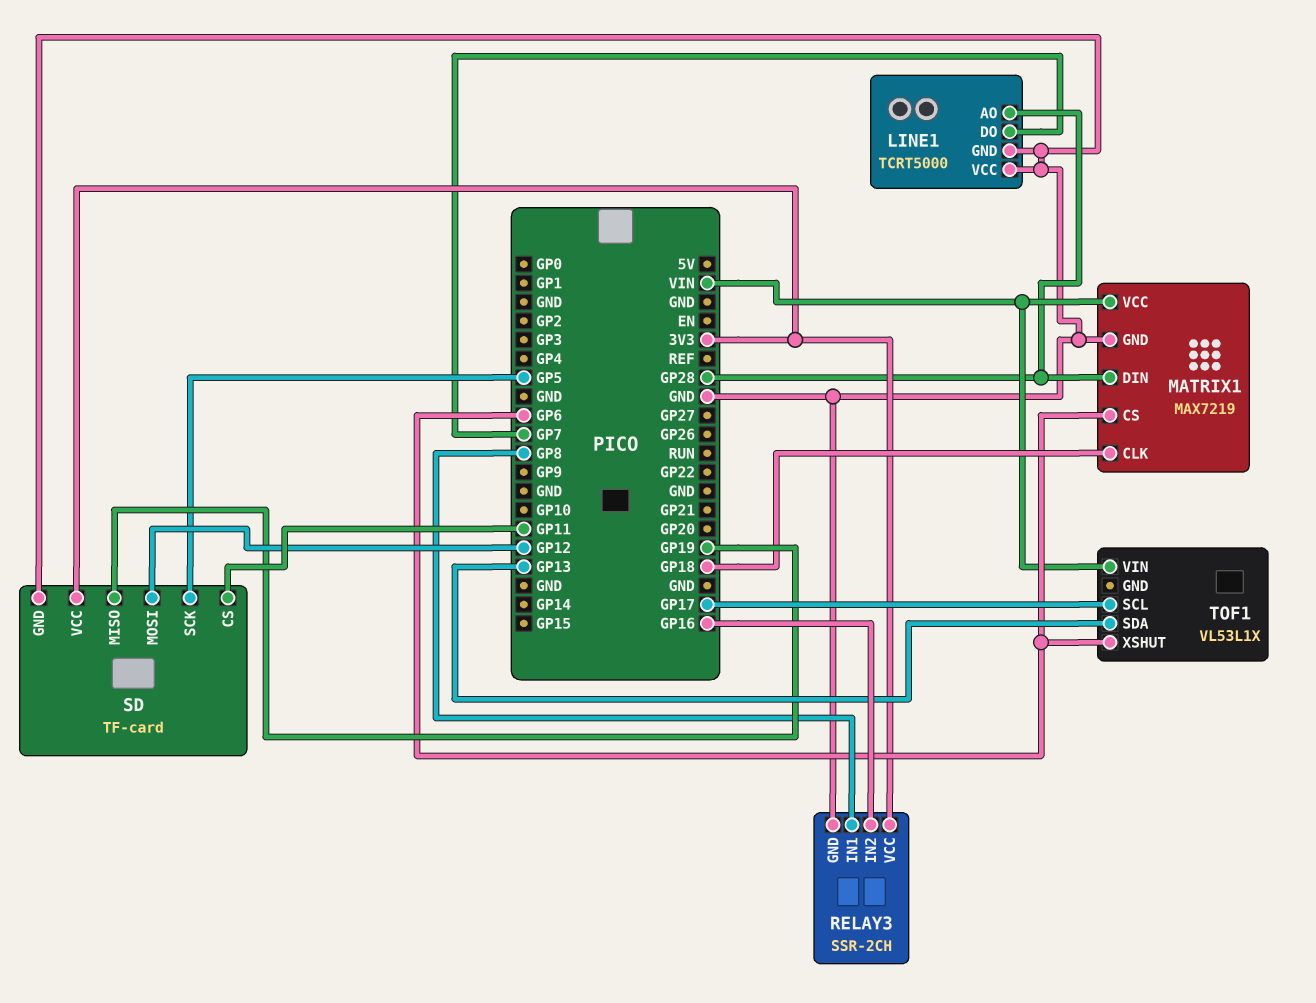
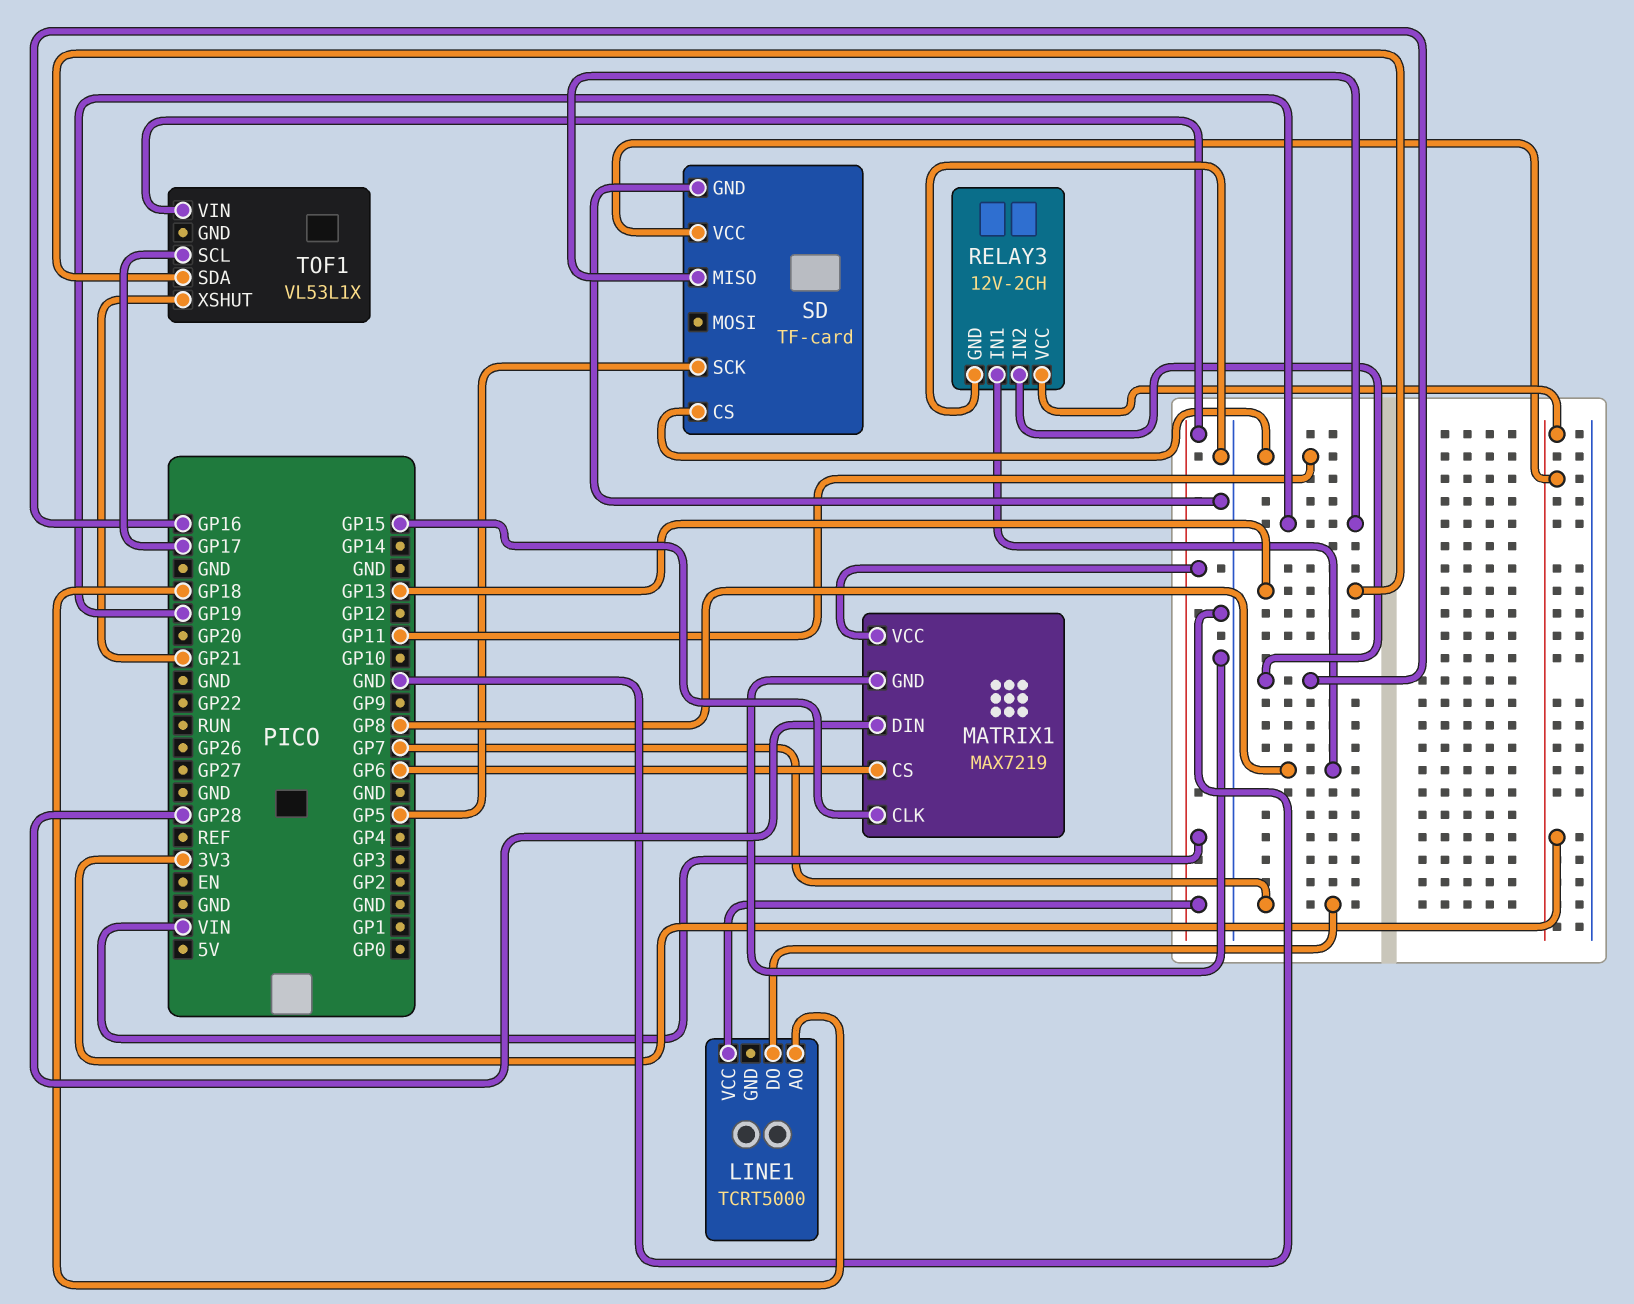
LINE1 pin AO: GP28 -> GP18
LINE1 pin GND: GND -> none
LINE1 pin VCC: GND -> VIN
MATRIX1 pin CLK: GP18 -> GP15
RELAY3: SSR-2CH -> 12V-2CH
SD pin MOSI: GP12 -> none
TOF1 pin XSHUT: GP6 -> GP21

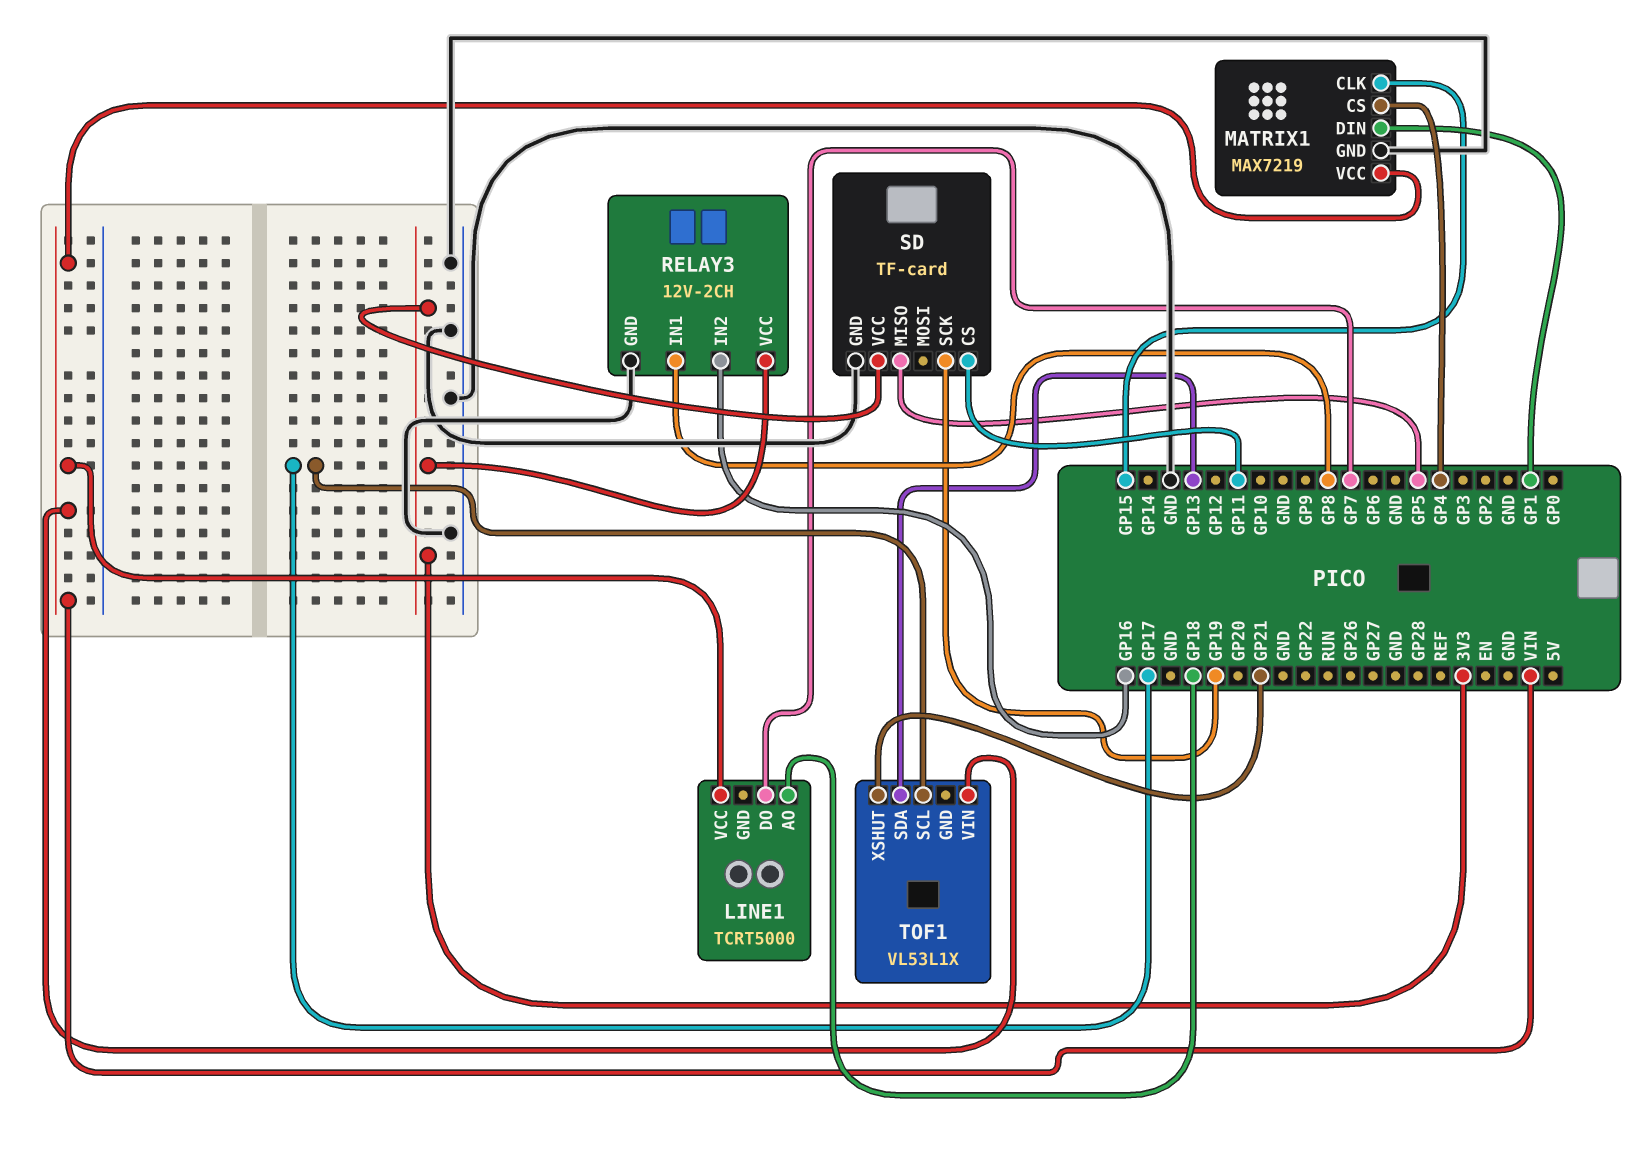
MATRIX1 pin CS: GP6 -> GP4
MATRIX1 pin DIN: GP28 -> GP1
SD pin MISO: GP19 -> GP5
SD pin SCK: GP5 -> GP19

